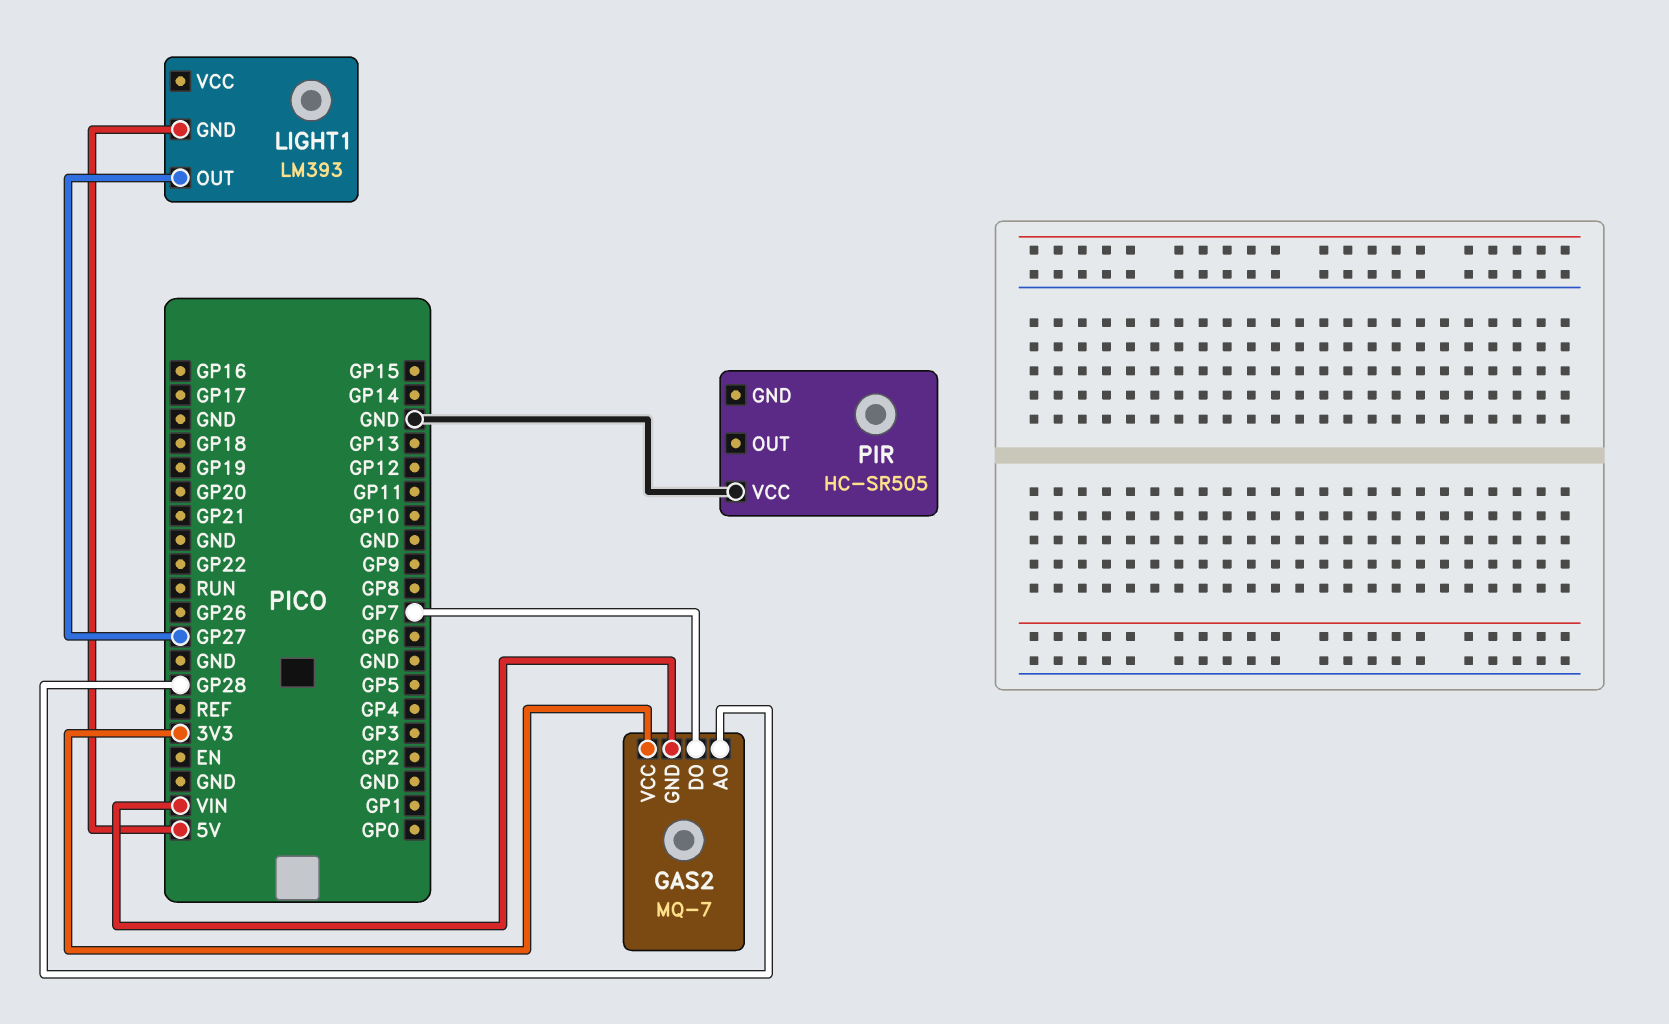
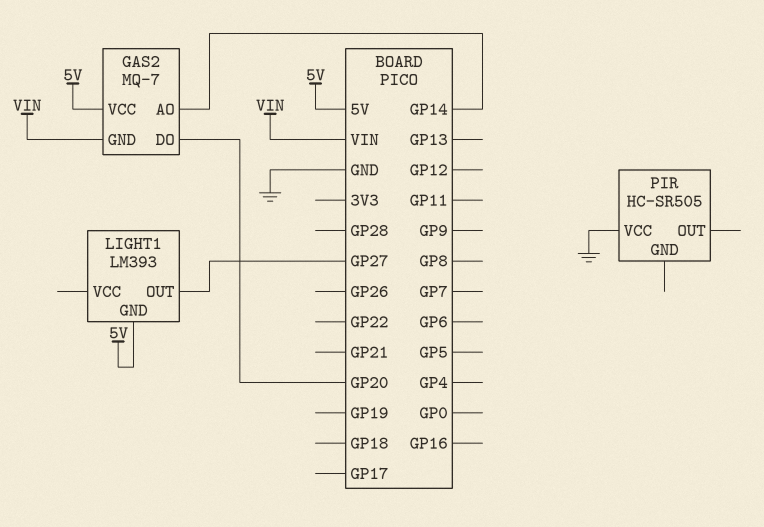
GAS2 pin AO: GP28 -> GP14
GAS2 pin DO: GP7 -> GP20
GAS2 pin VCC: 3V3 -> 5V

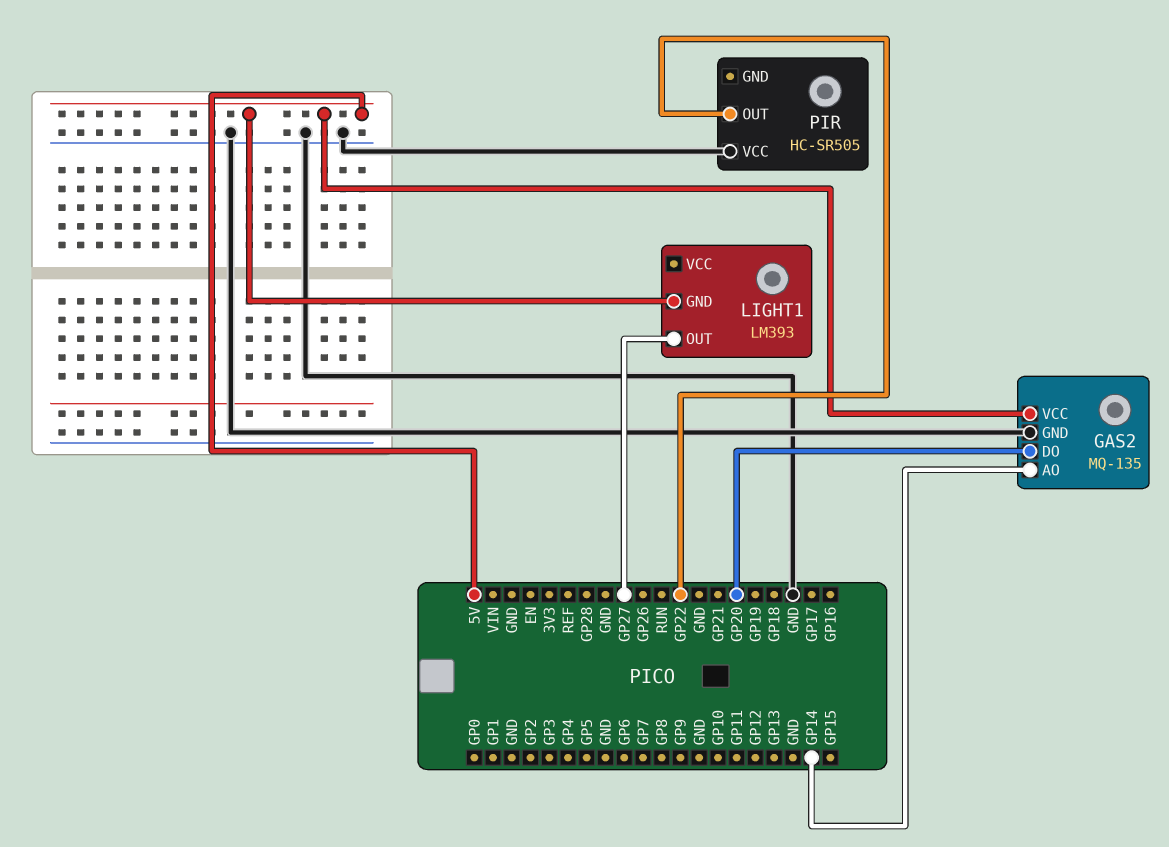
GAS2: MQ-7 -> MQ-135
GAS2 pin GND: VIN -> GND
PIR pin OUT: none -> GP22

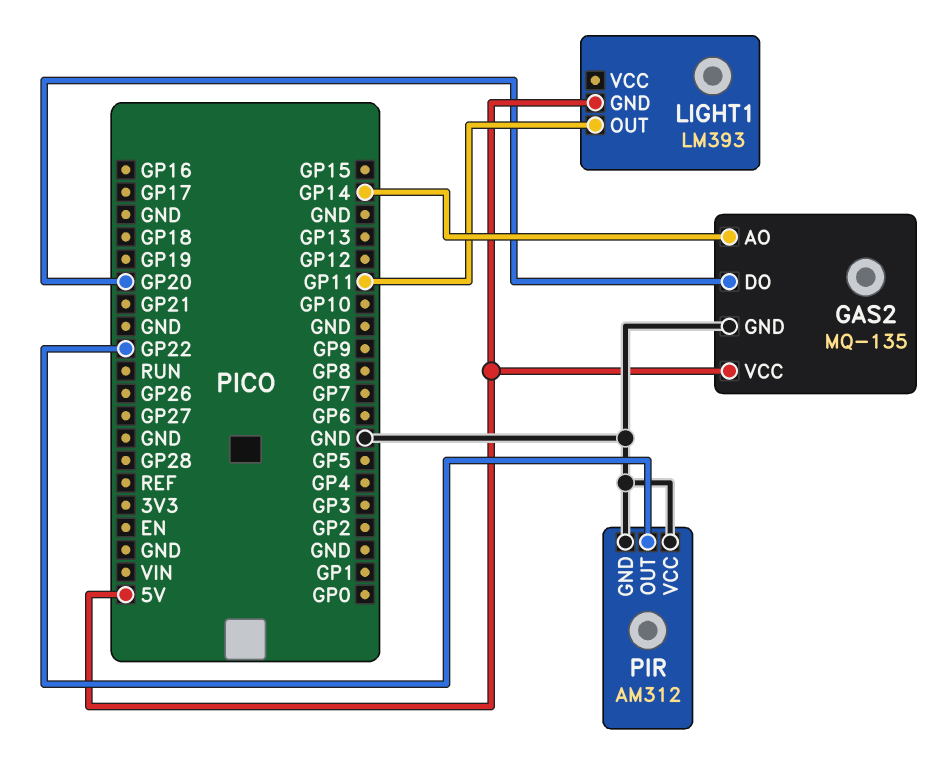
LIGHT1 pin OUT: GP27 -> GP11
PIR: HC-SR505 -> AM312
PIR pin GND: none -> GND

